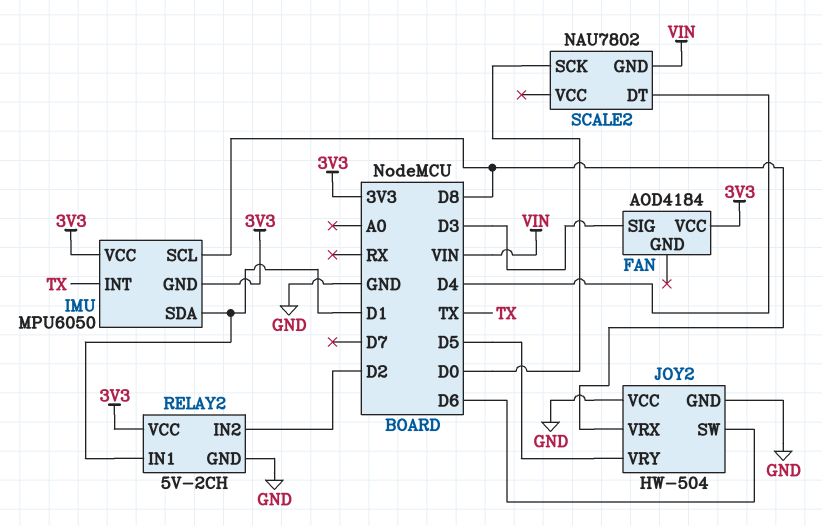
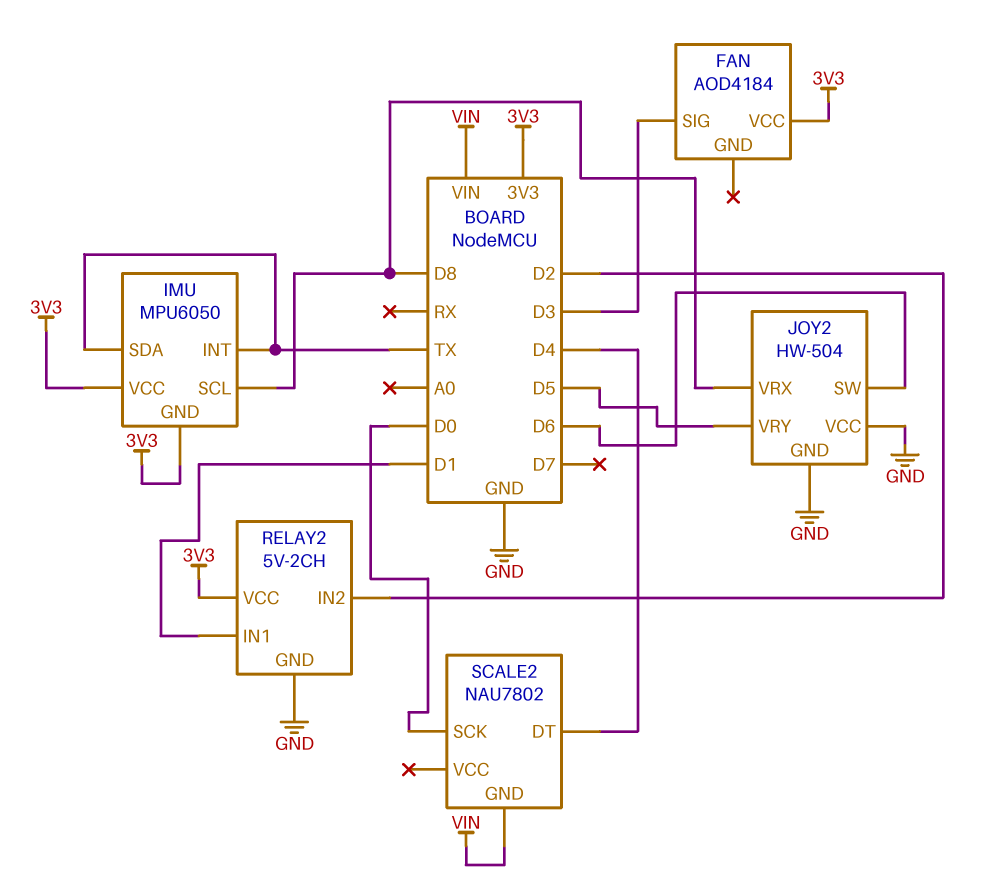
IMU pin SDA: D1 -> TX

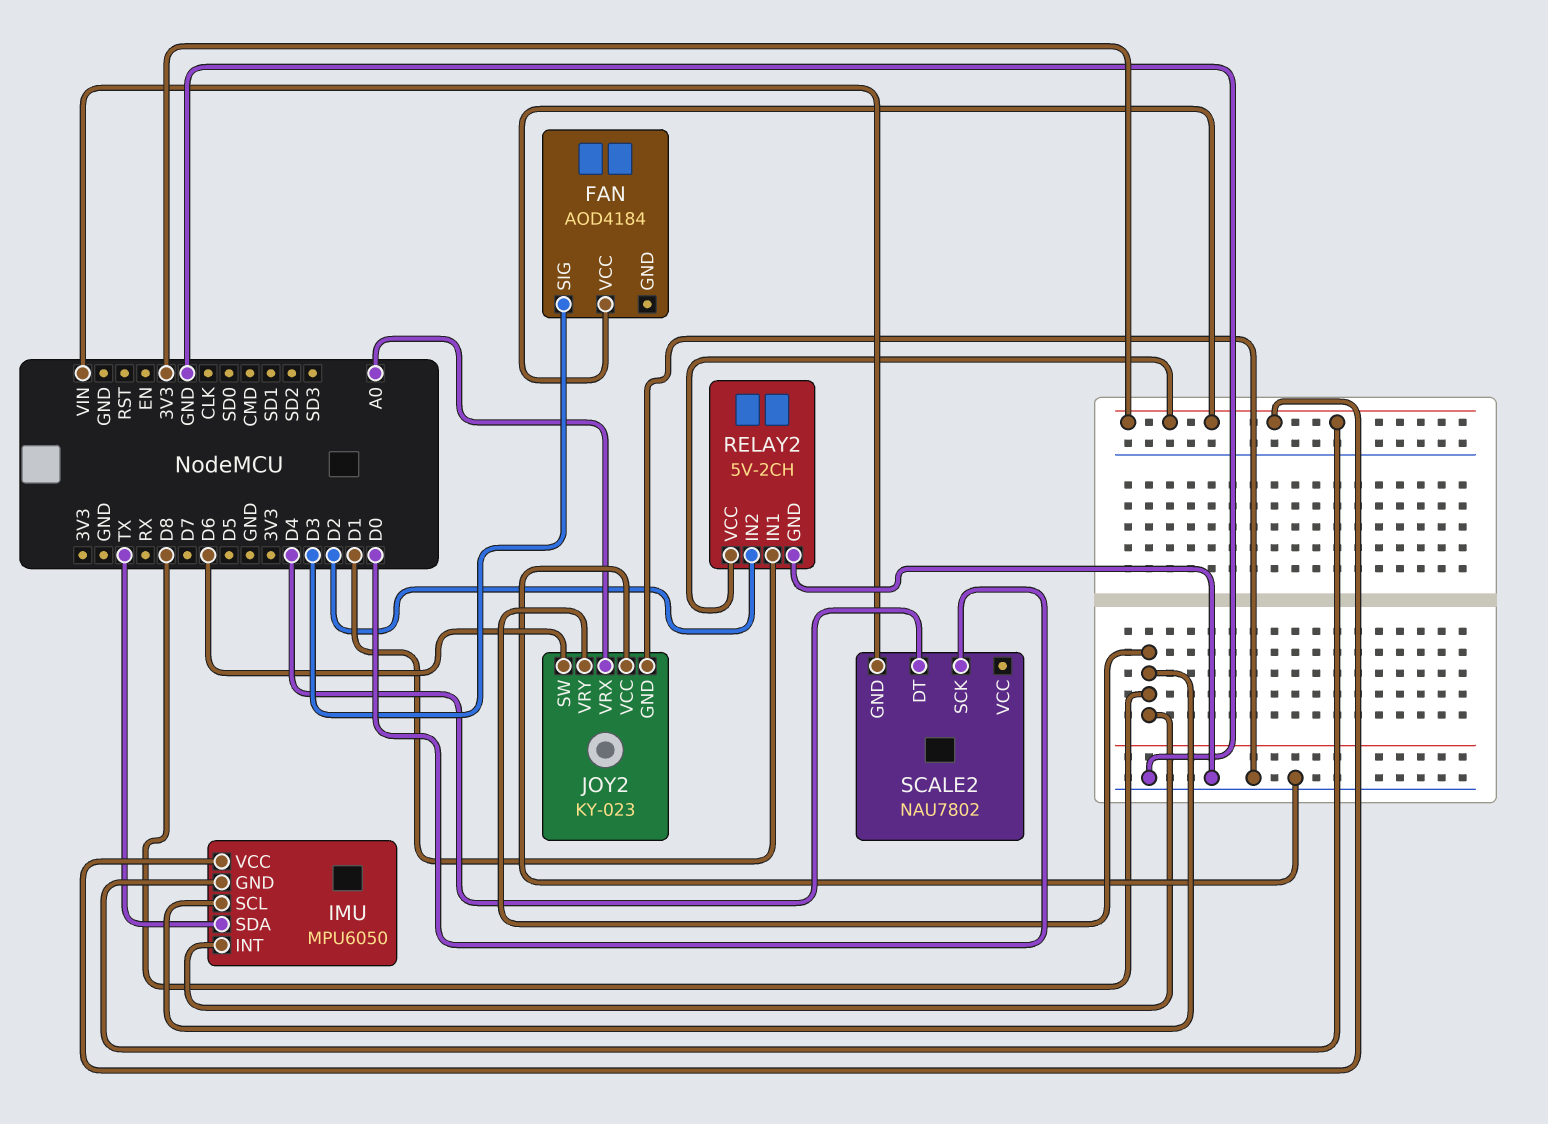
IMU pin INT: TX -> D8
JOY2: HW-504 -> KY-023
JOY2 pin VRX: D8 -> A0
JOY2 pin VRY: D5 -> D8

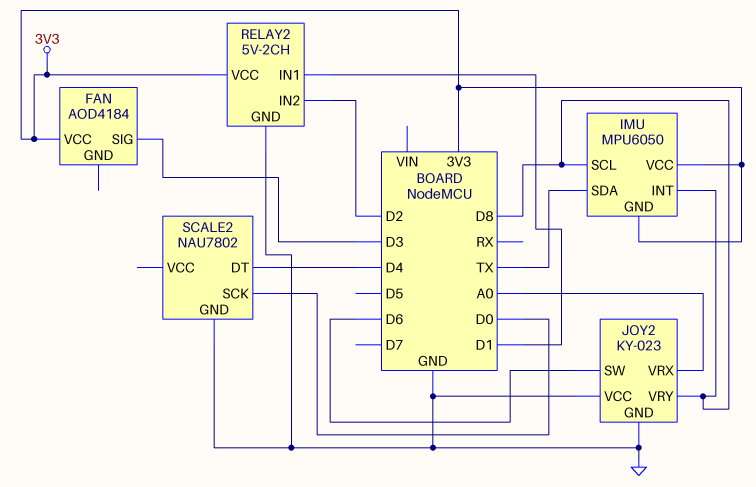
SCALE2 pin GND: VIN -> GND

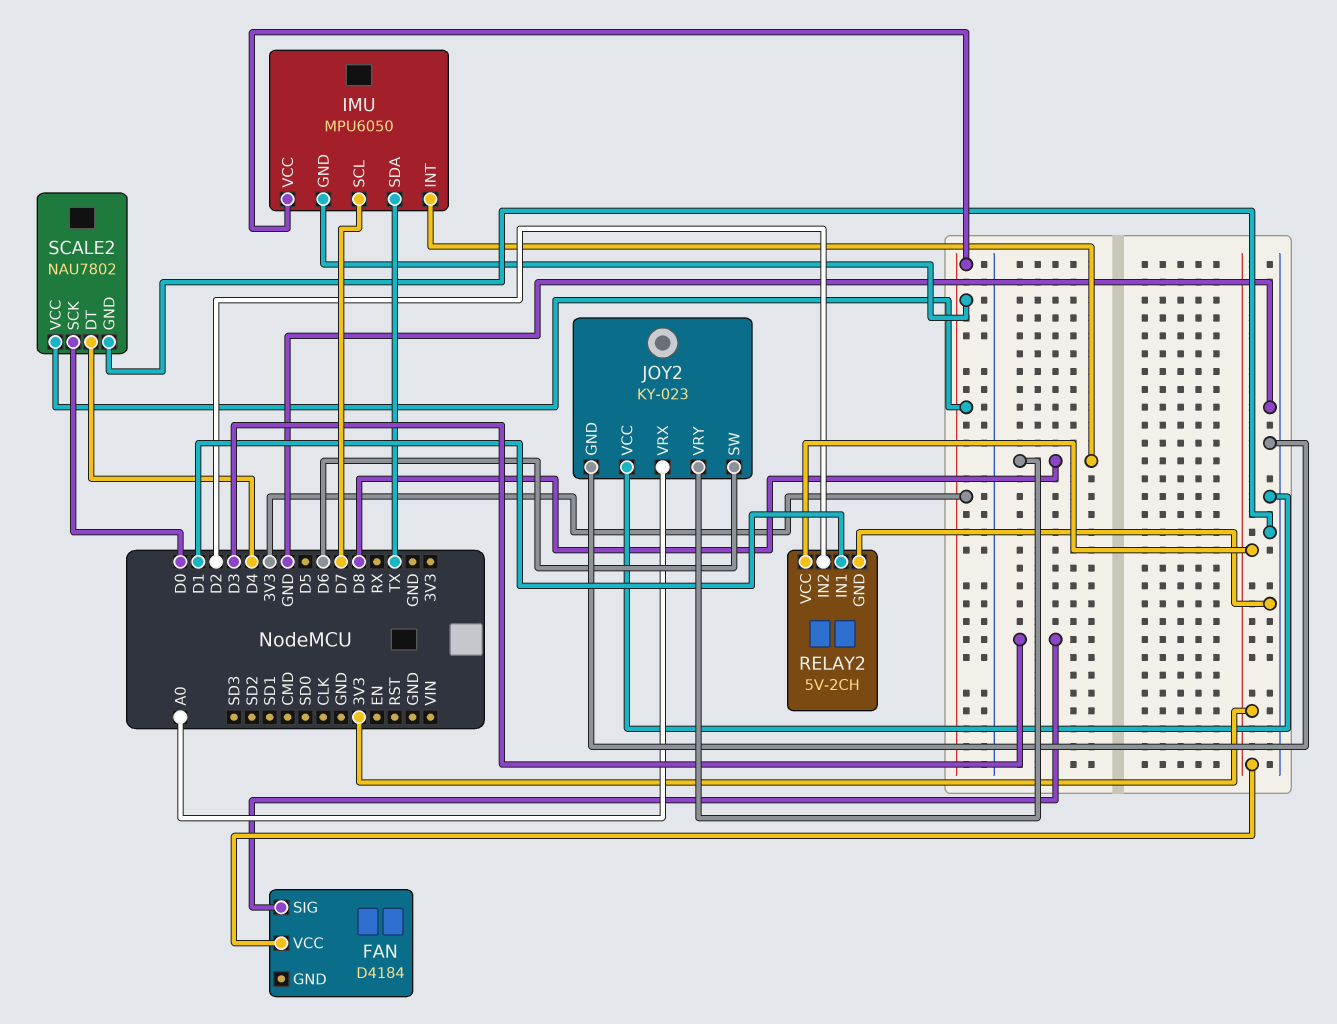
FAN: AOD4184 -> D4184
IMU pin SCL: D8 -> D7
SCALE2 pin VCC: none -> 3V3

